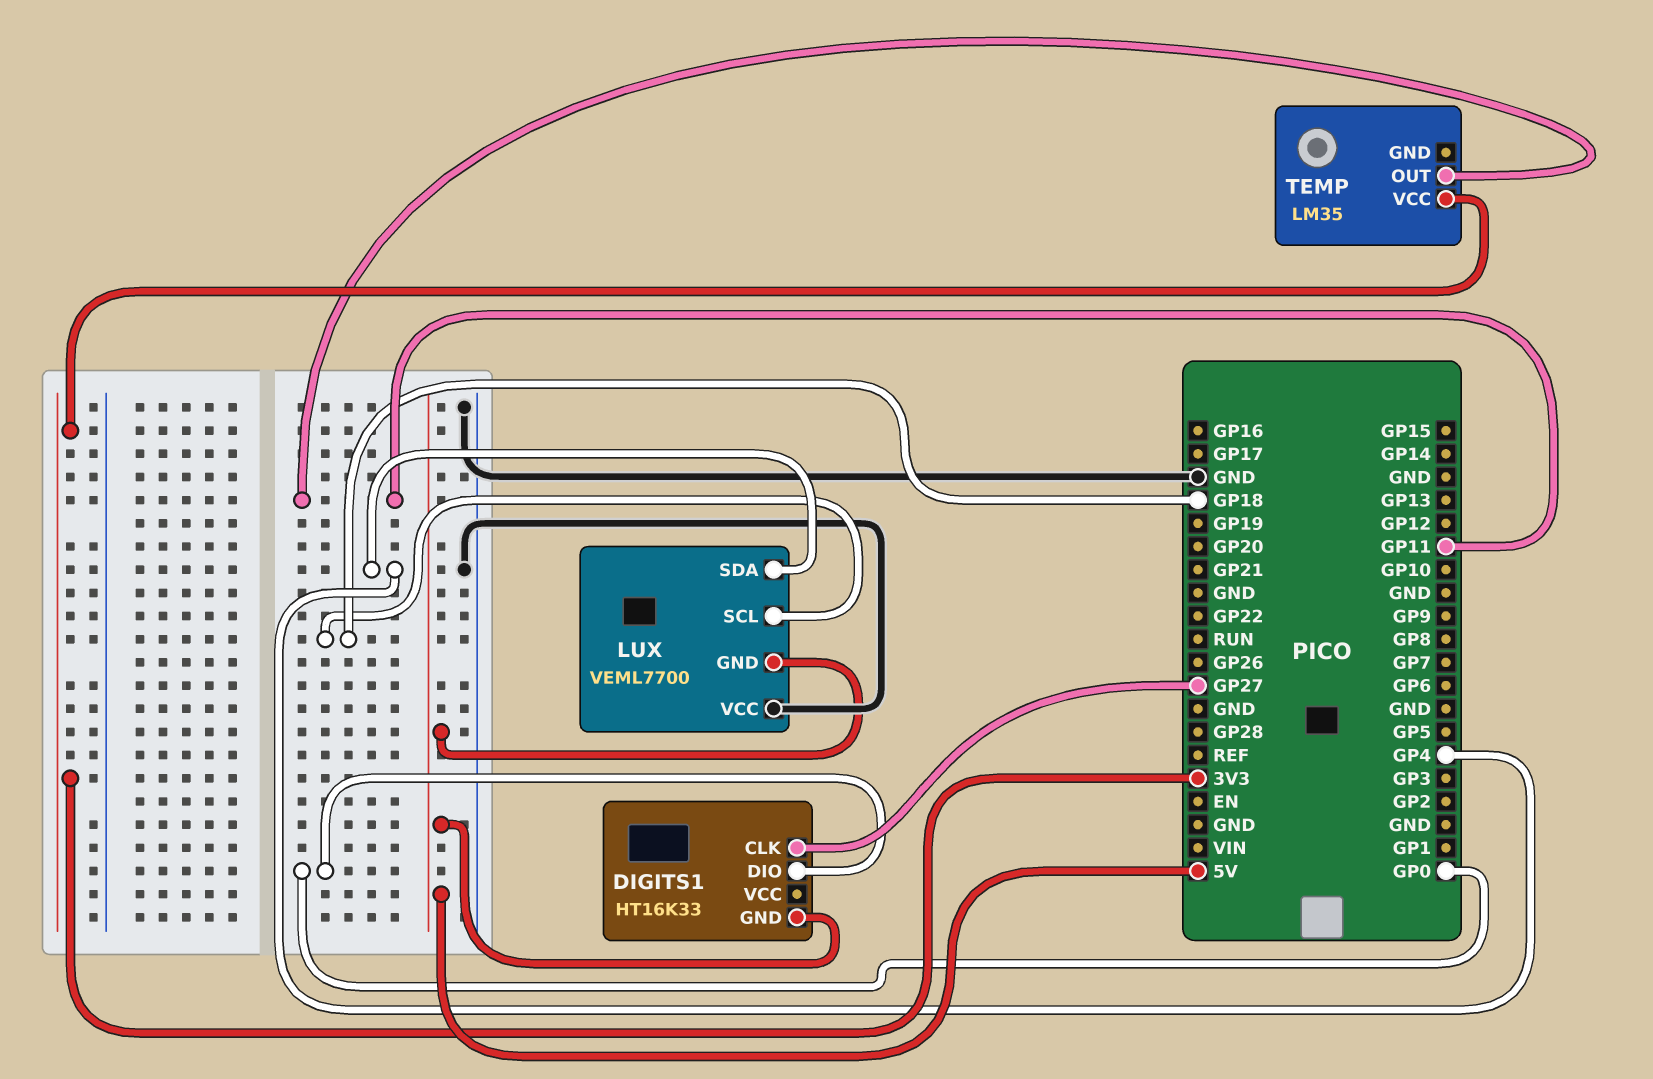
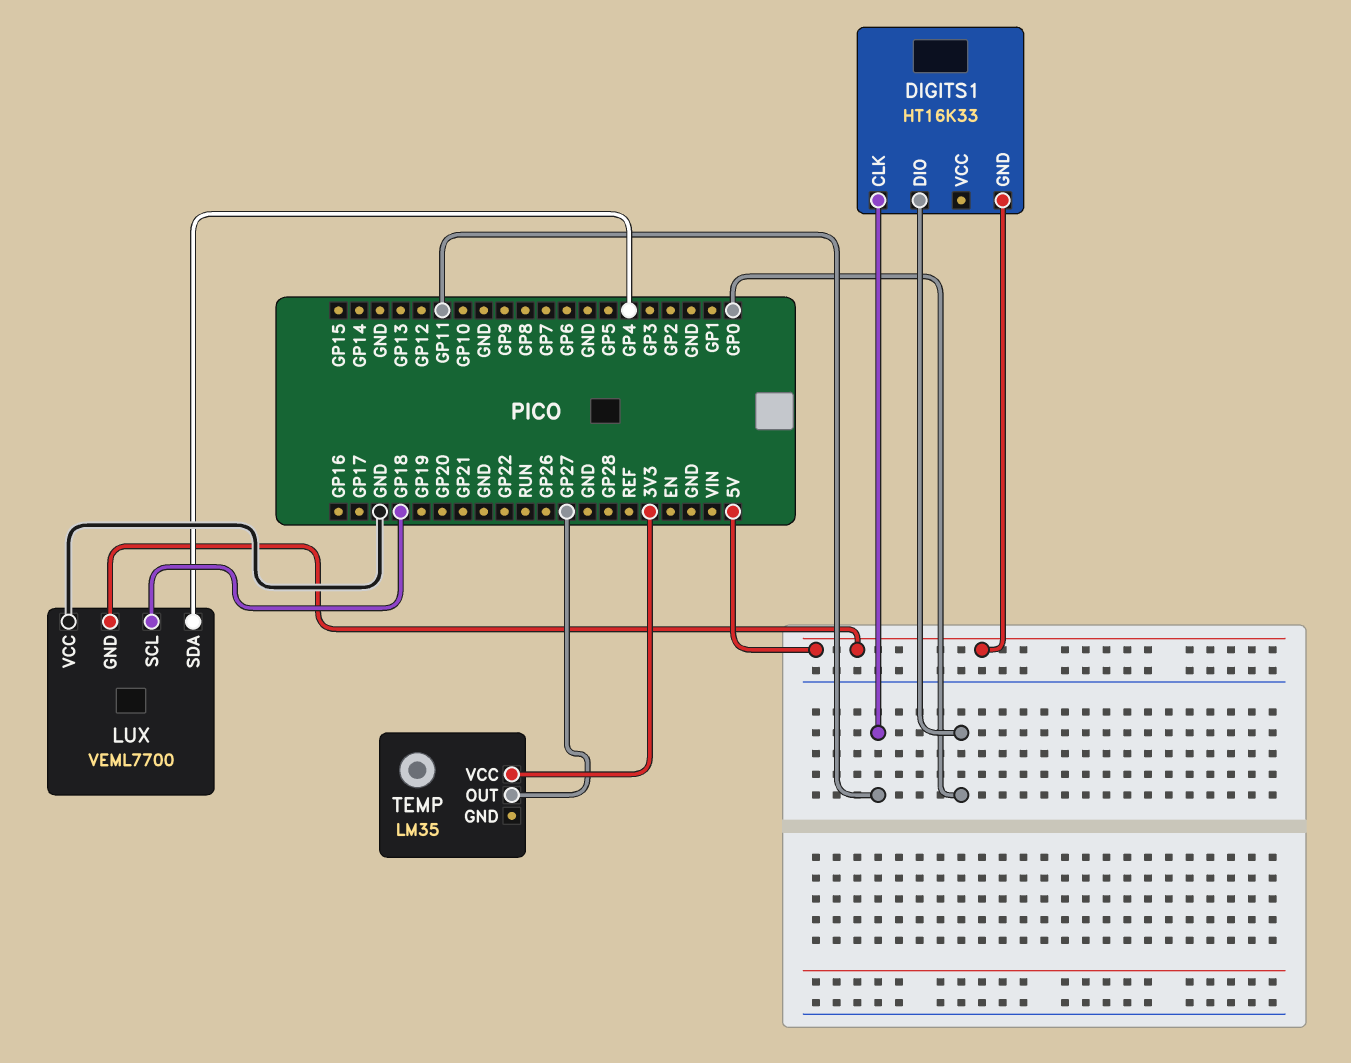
DIGITS1 pin CLK: GP27 -> GP11
TEMP pin OUT: GP11 -> GP27

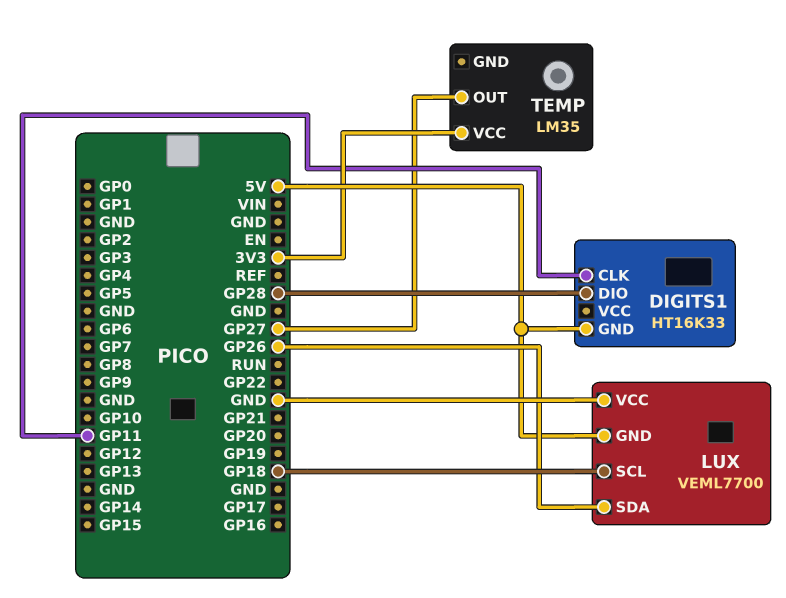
DIGITS1 pin DIO: GP0 -> GP28
LUX pin SDA: GP4 -> GP26

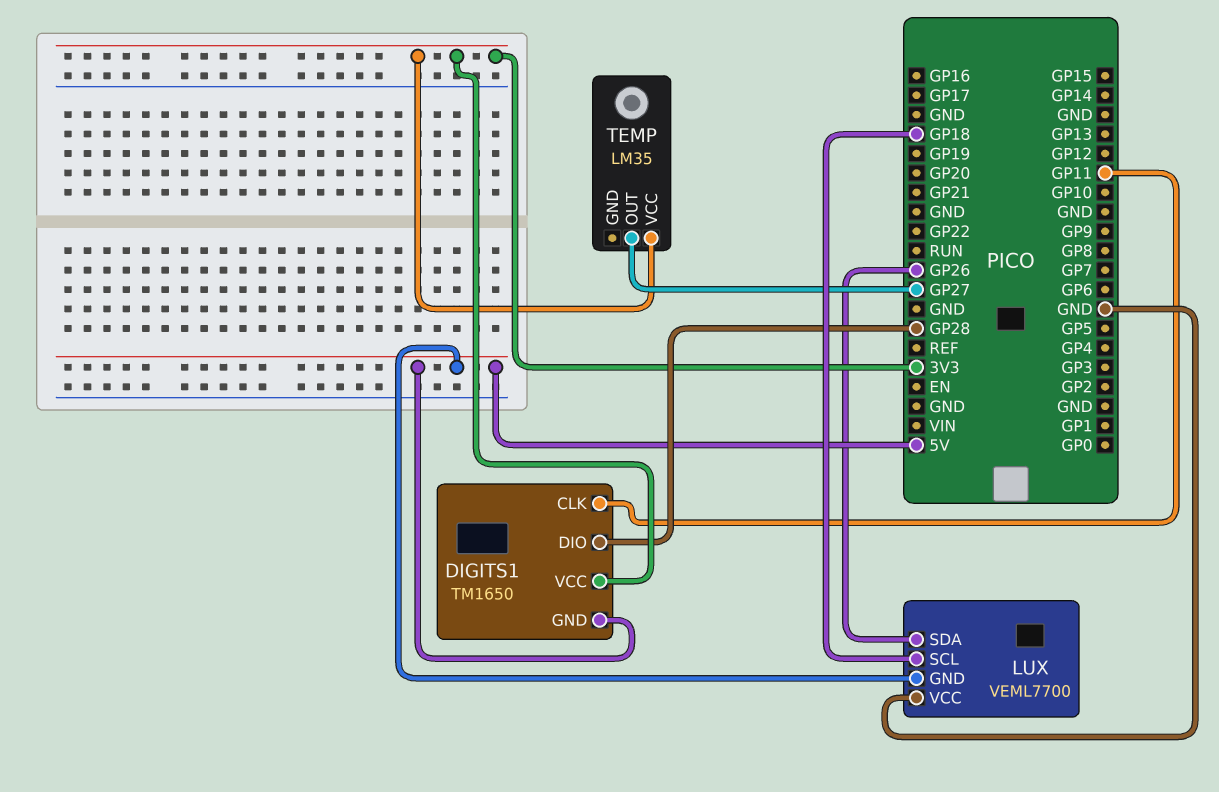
DIGITS1: HT16K33 -> TM1650
DIGITS1 pin VCC: none -> 3V3

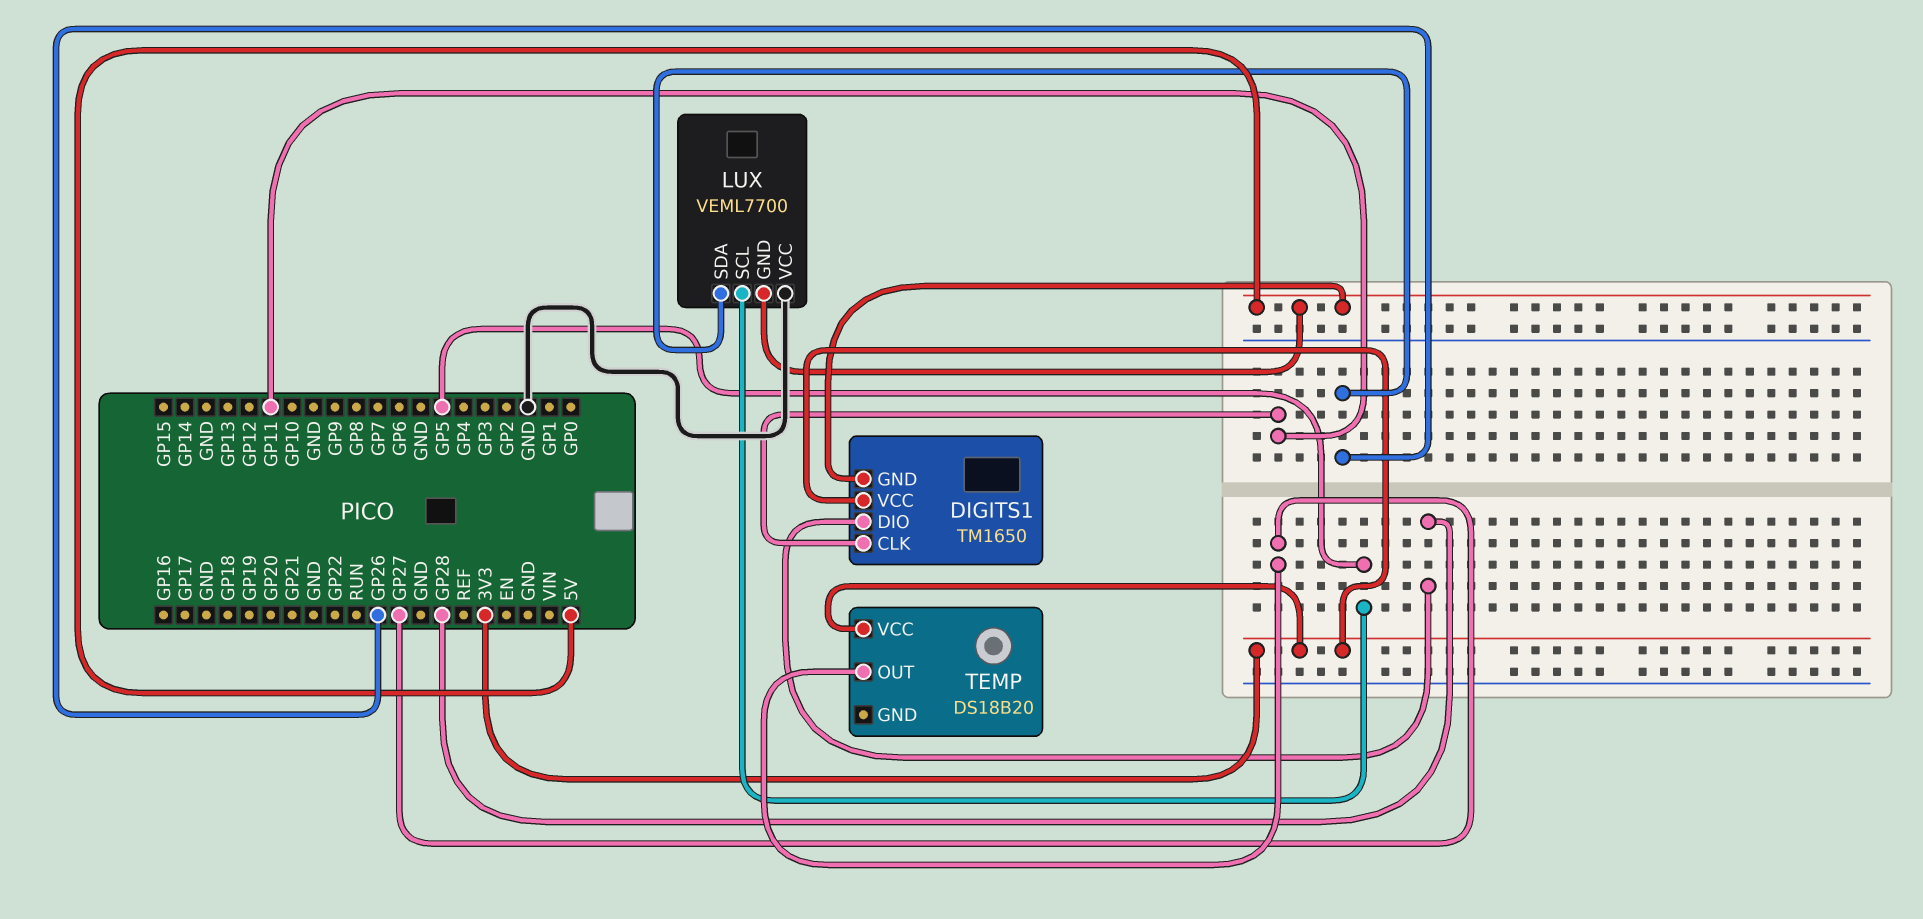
LUX pin SCL: GP18 -> GP5
TEMP: LM35 -> DS18B20

